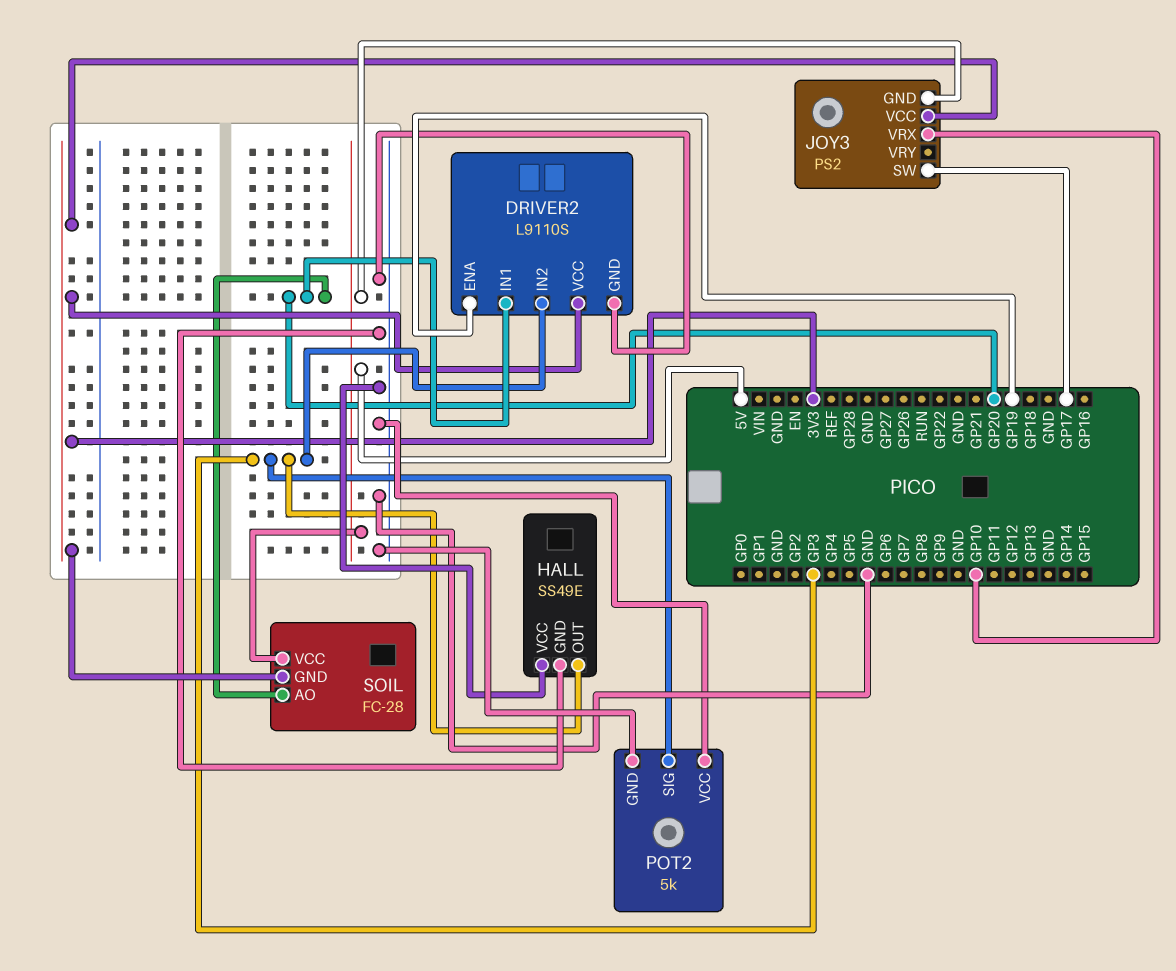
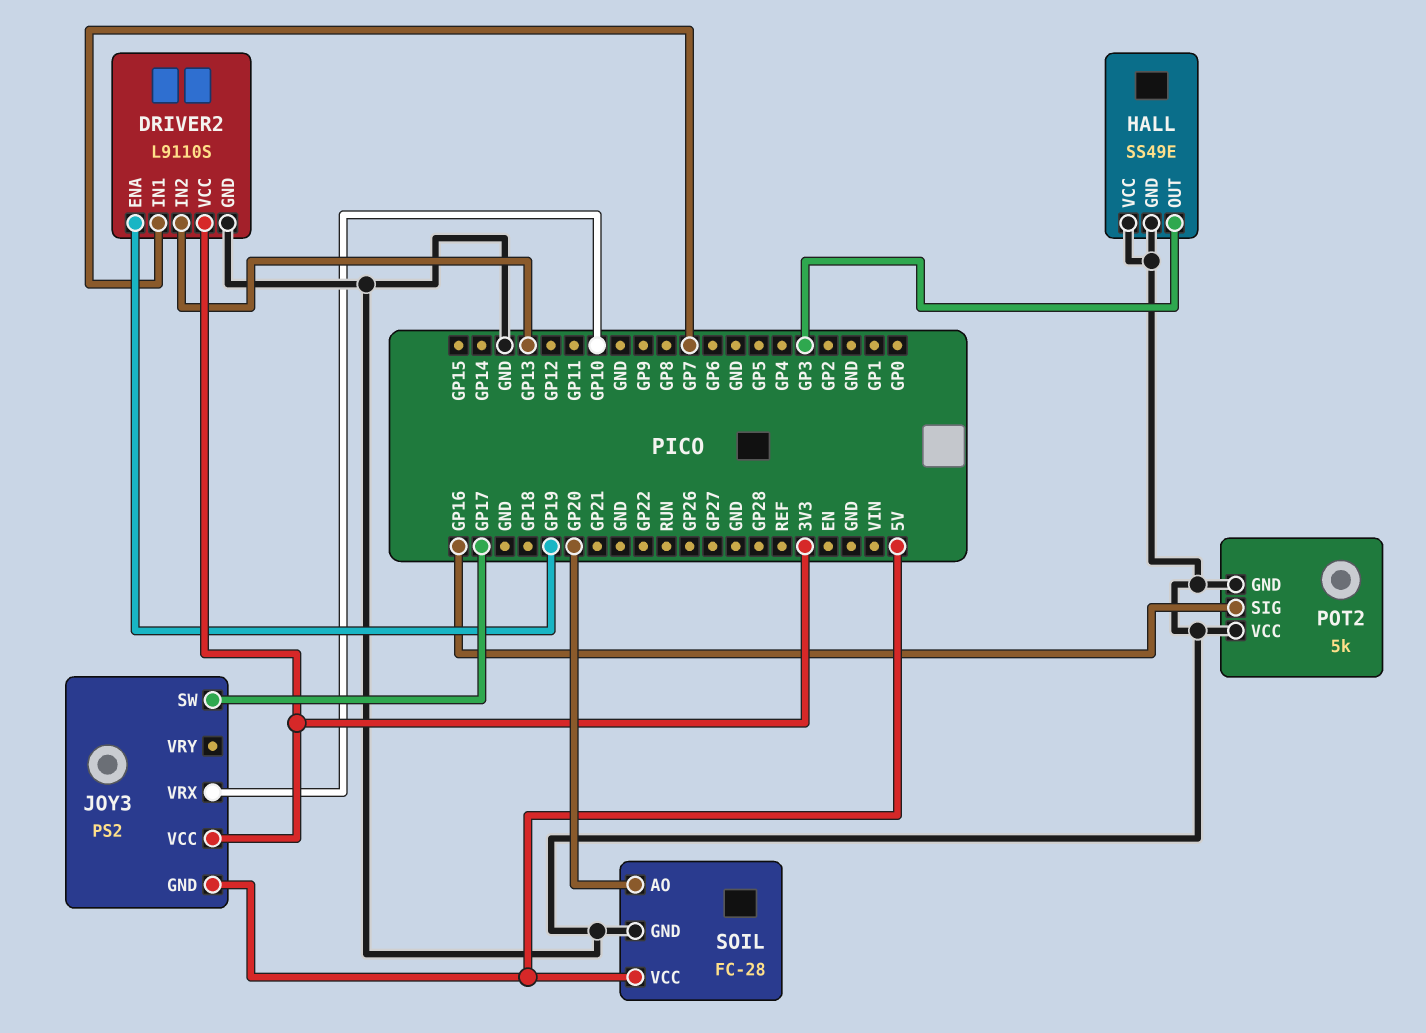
DRIVER2 pin IN1: GP20 -> GP7
DRIVER2 pin IN2: GP3 -> GP13
POT2 pin SIG: GP3 -> GP16
SOIL pin GND: 3V3 -> GND

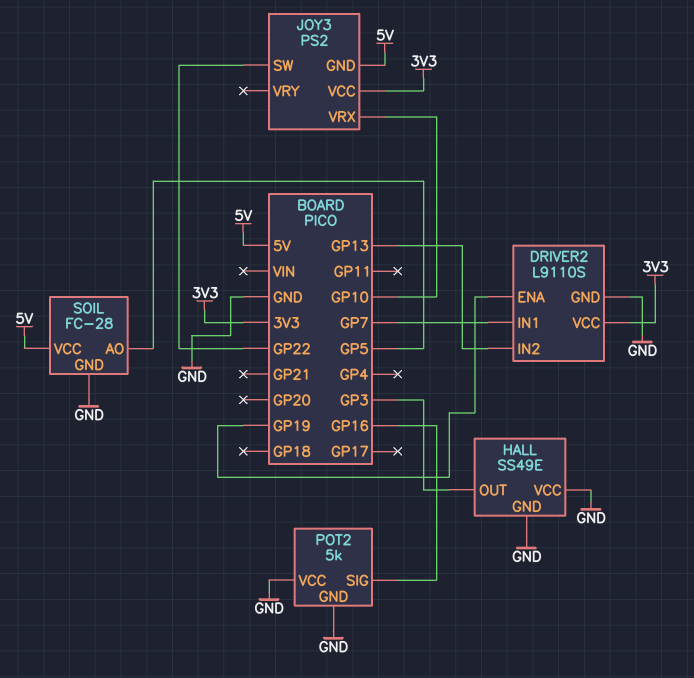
JOY3 pin SW: GP17 -> GP22
SOIL pin AO: GP20 -> GP5

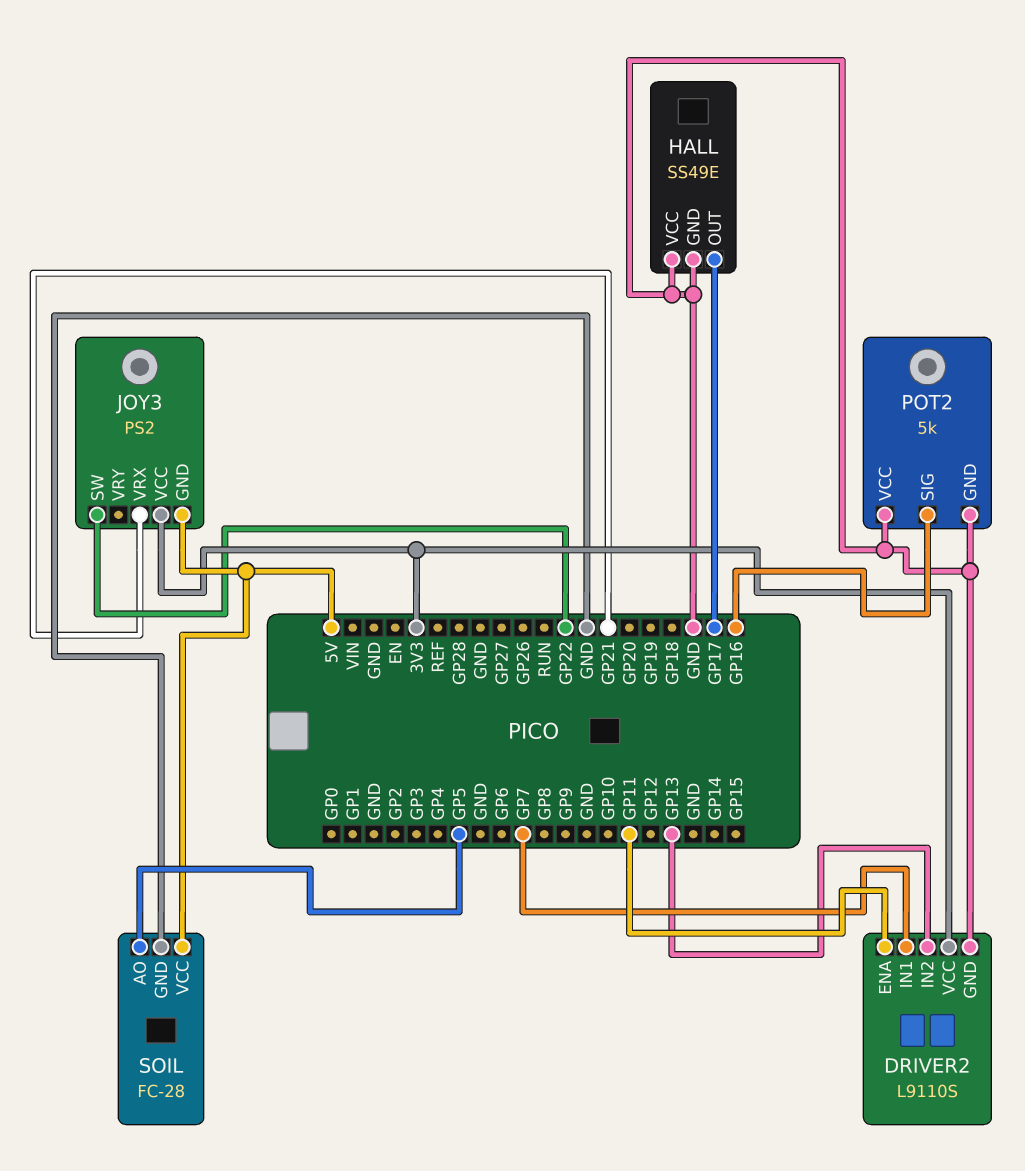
DRIVER2 pin ENA: GP19 -> GP11
HALL pin OUT: GP3 -> GP17
JOY3 pin VRX: GP10 -> GP21

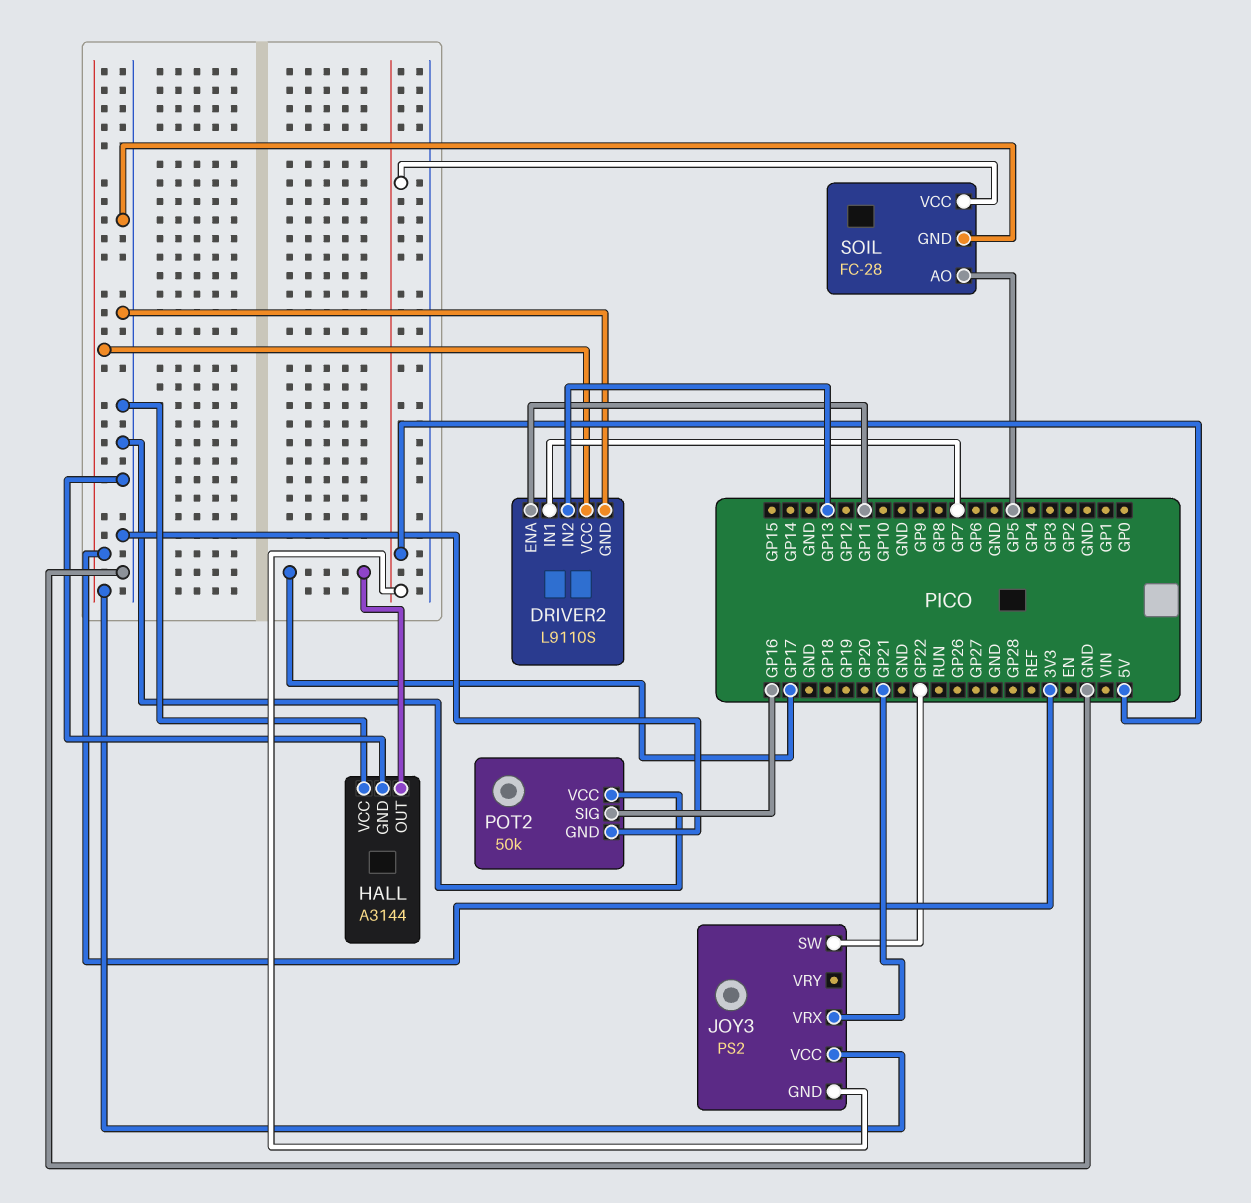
HALL: SS49E -> A3144
POT2: 5k -> 50k

